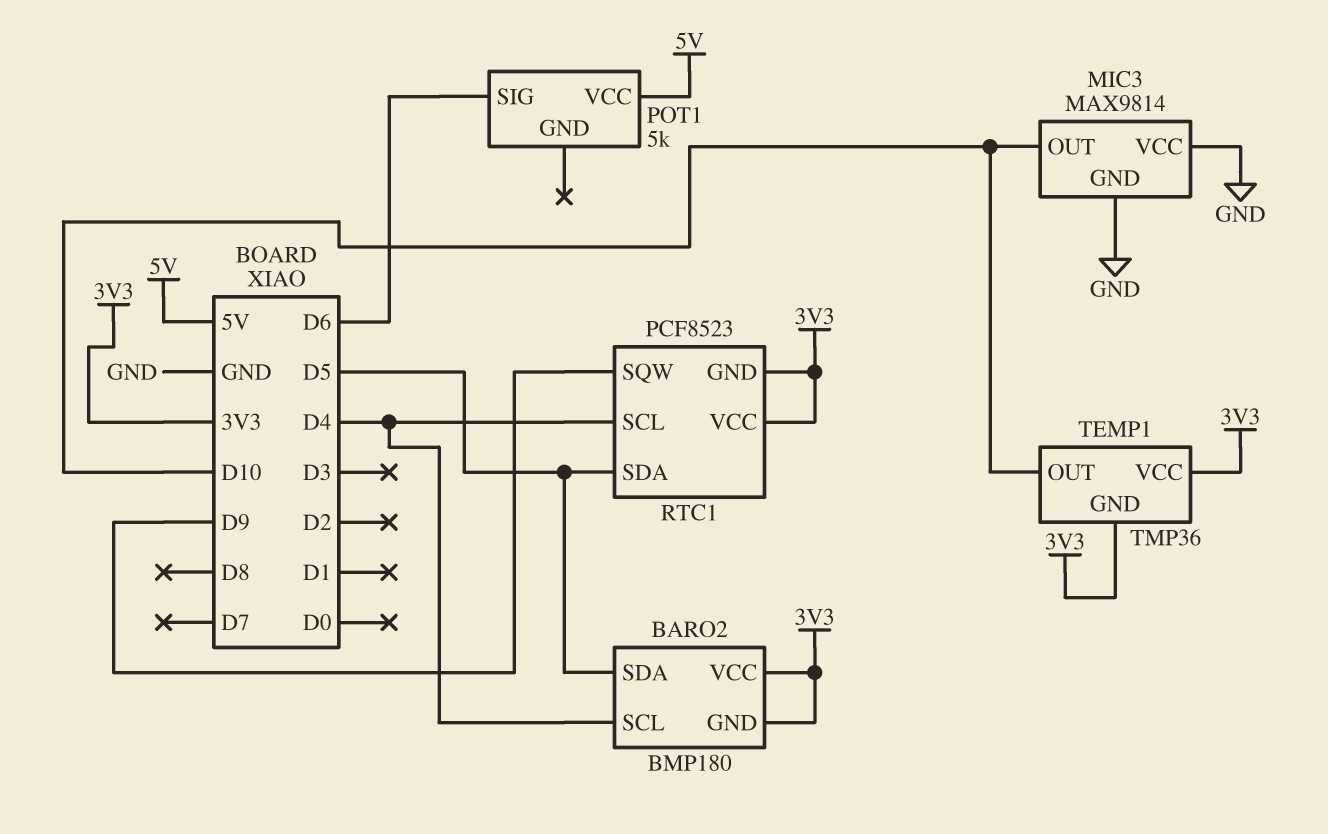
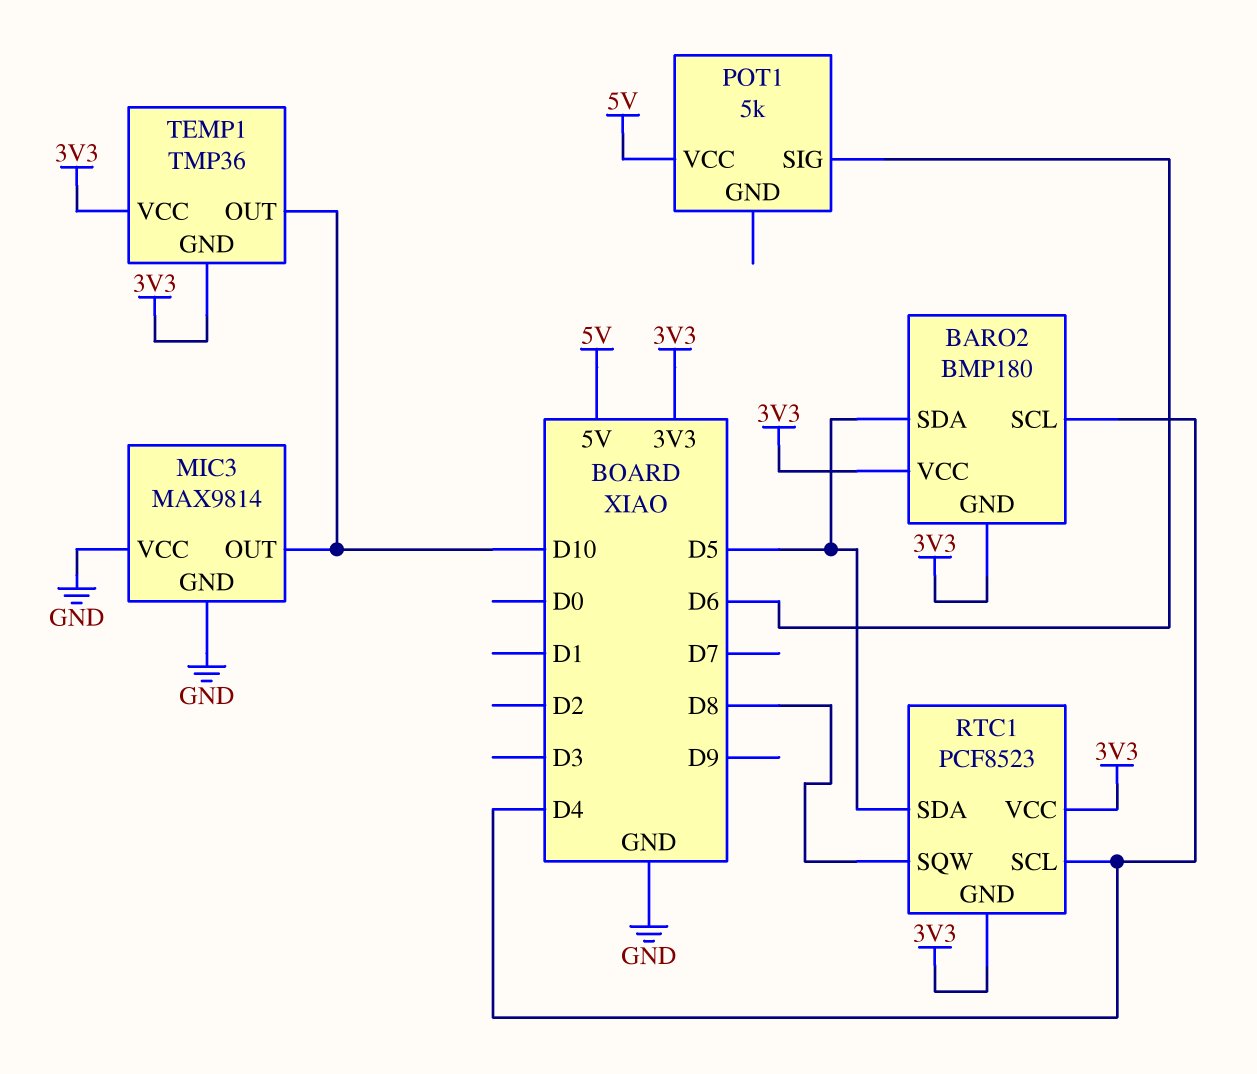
RTC1 pin SQW: D9 -> D8

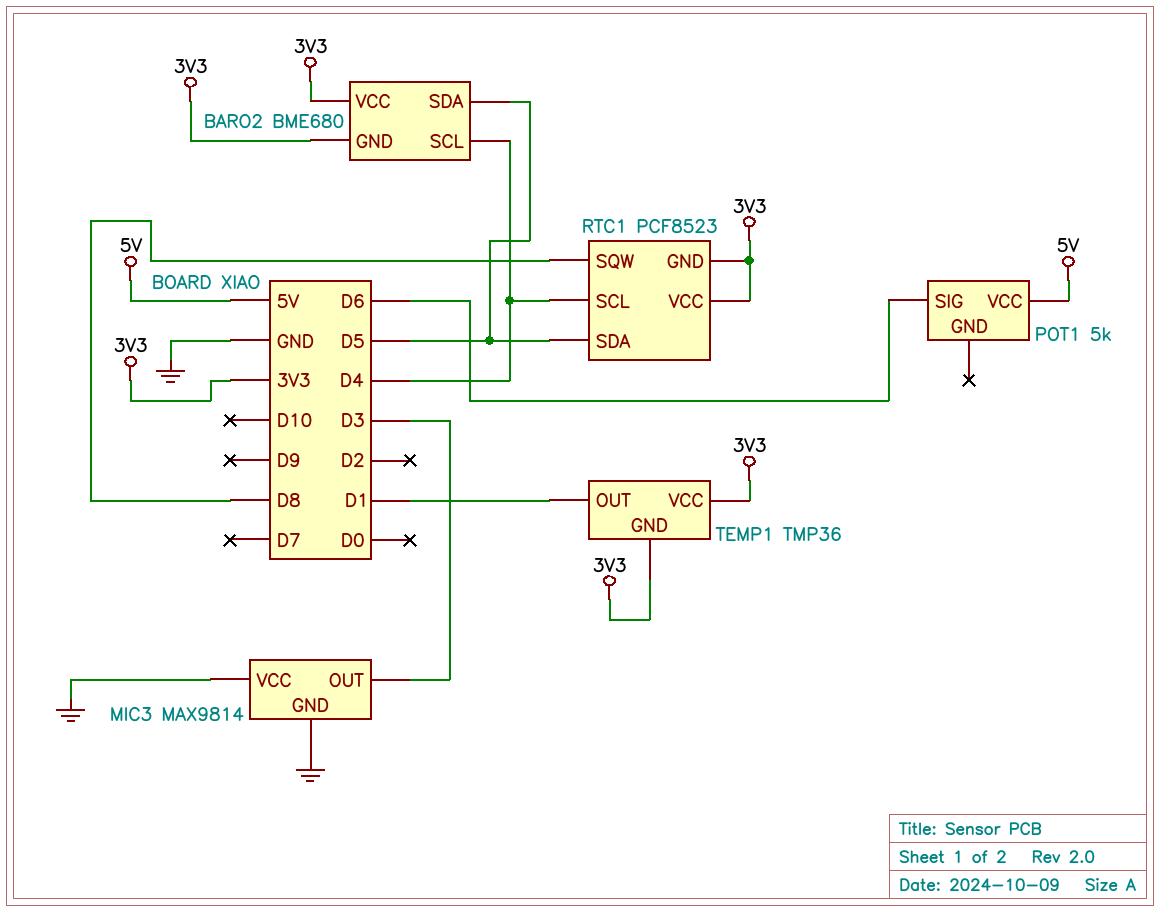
BARO2: BMP180 -> BME680
MIC3 pin OUT: D10 -> D3
TEMP1 pin OUT: D10 -> D1

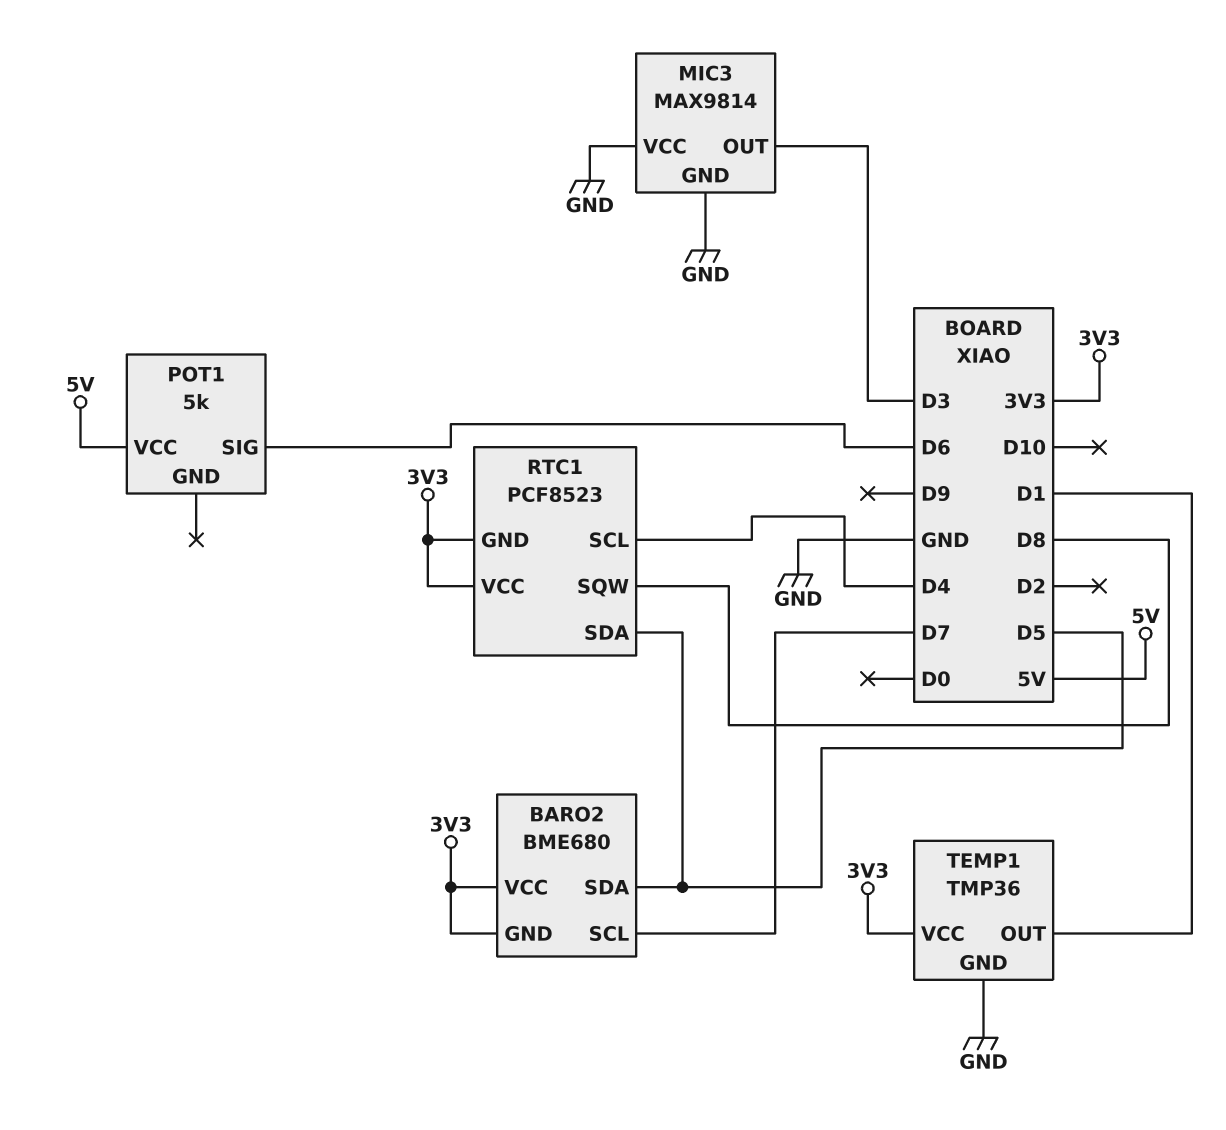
BARO2 pin SCL: D4 -> D7
TEMP1 pin GND: 3V3 -> GND

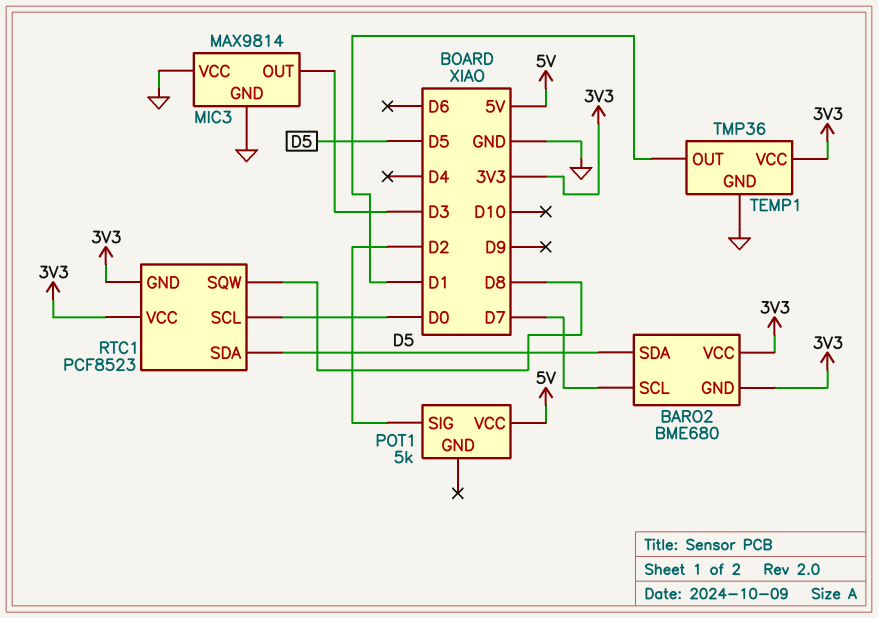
POT1 pin SIG: D6 -> D2
RTC1 pin SCL: D4 -> D0

